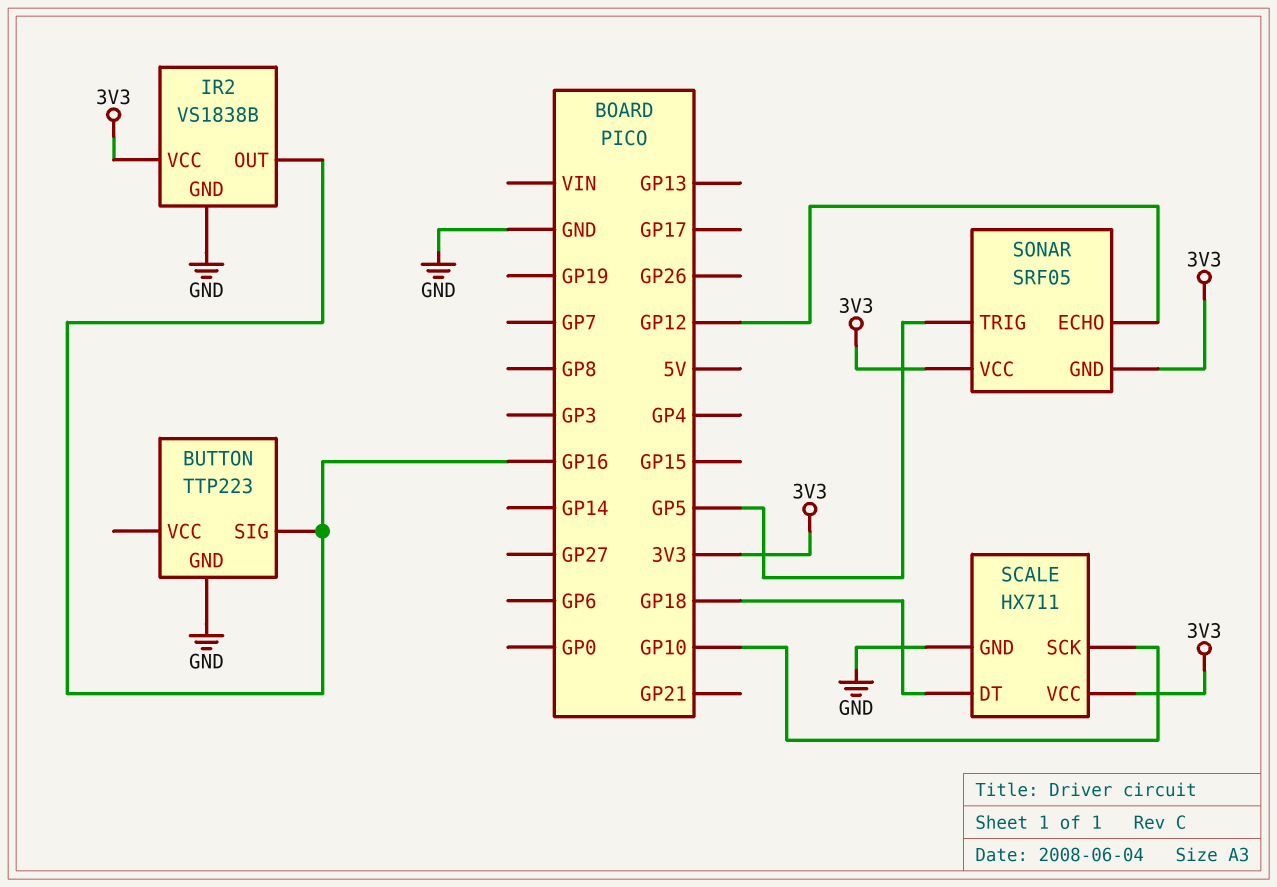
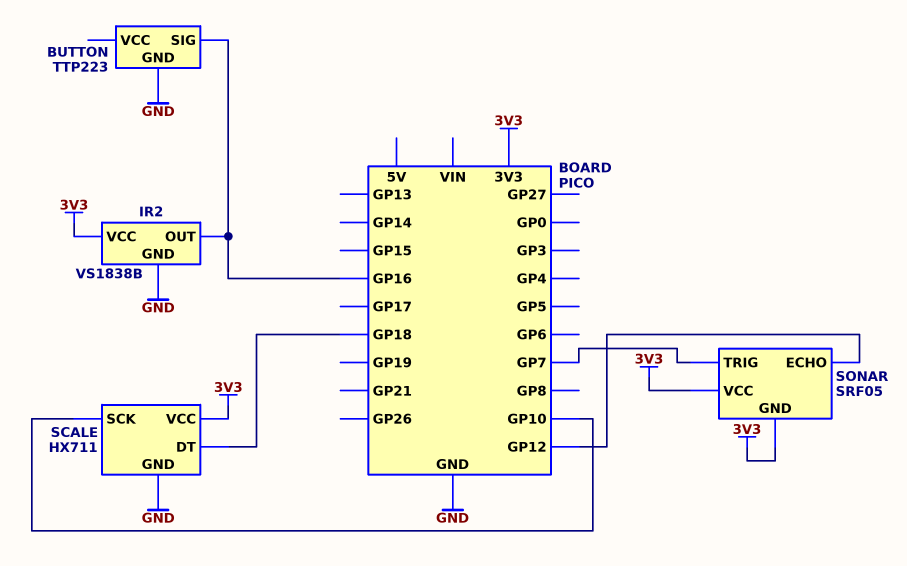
SONAR pin TRIG: GP5 -> GP7

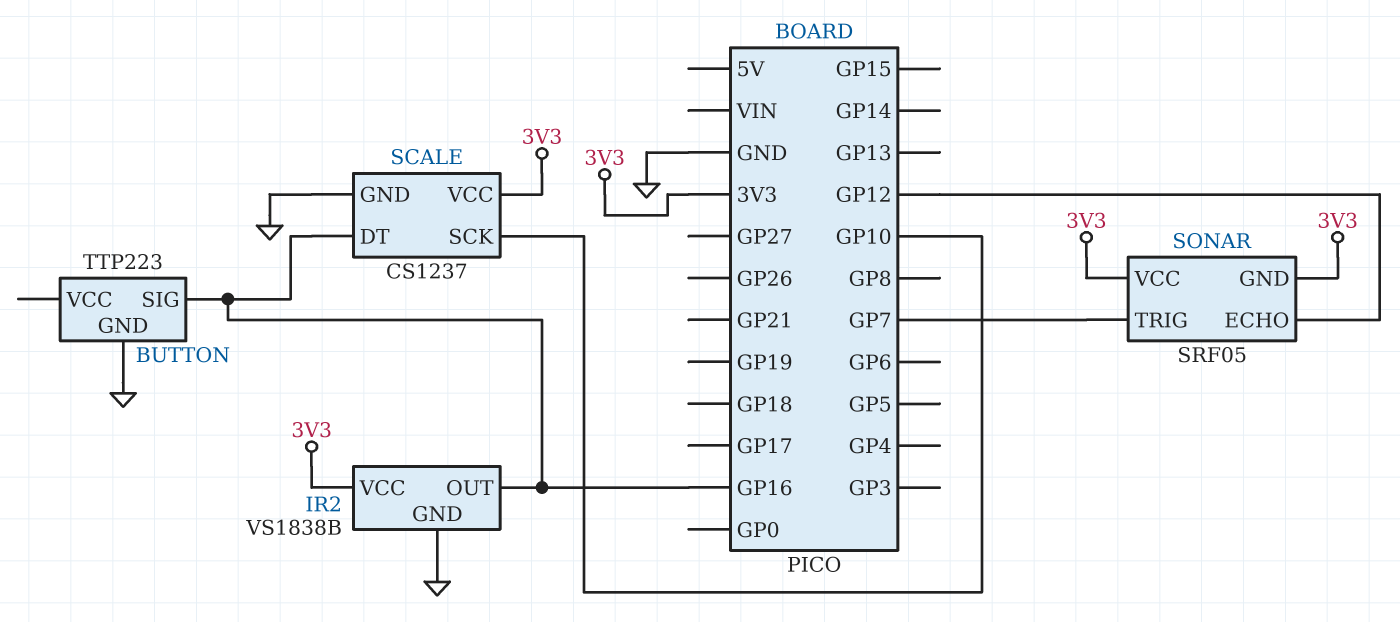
SCALE: HX711 -> CS1237
SCALE pin DT: GP18 -> GP16

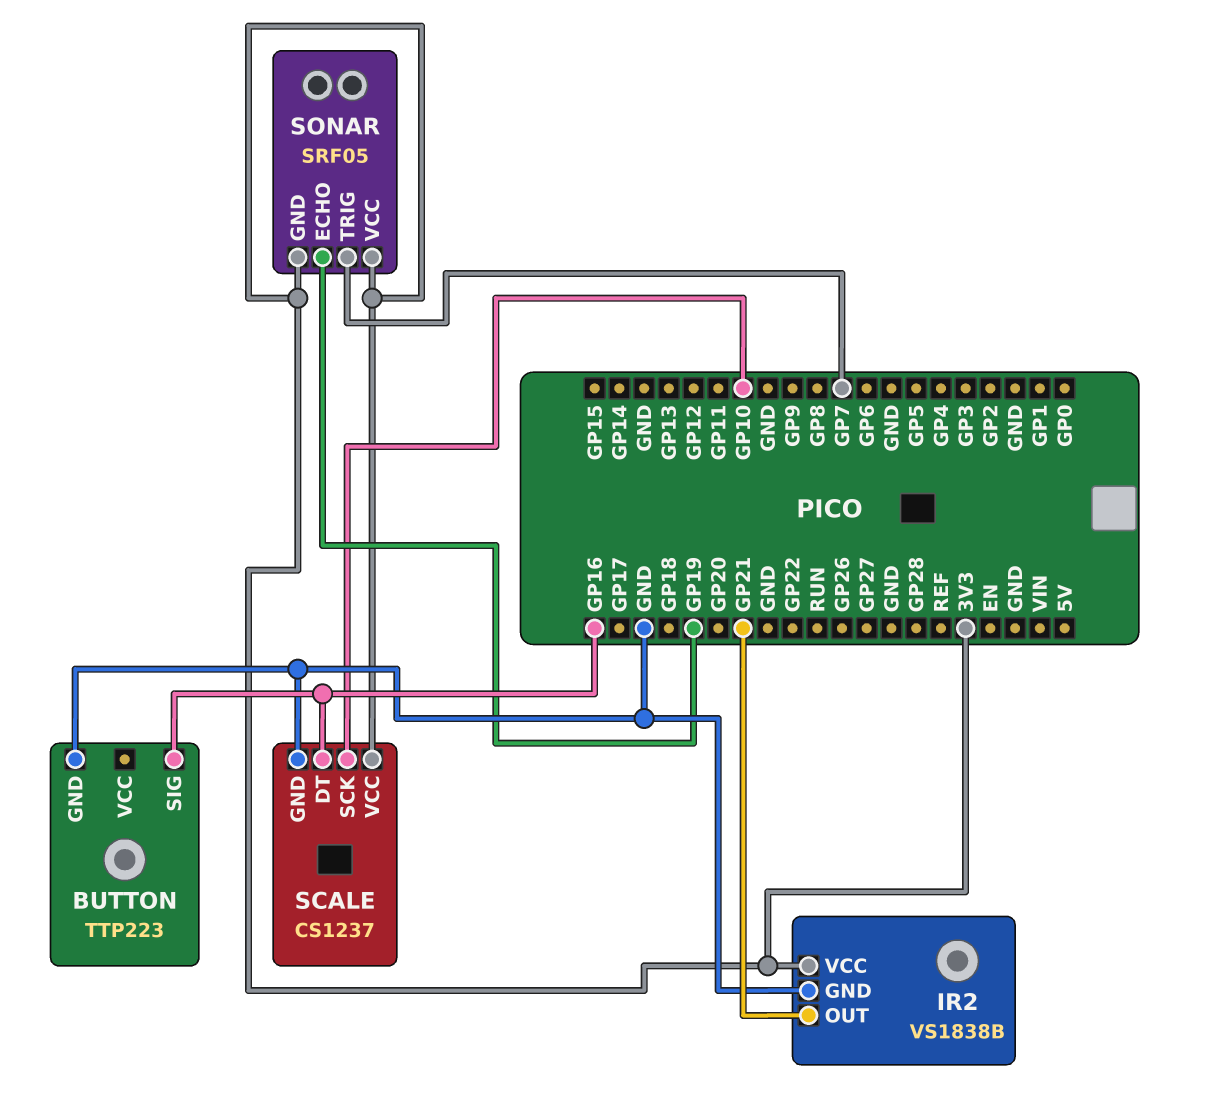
IR2 pin OUT: GP16 -> GP21
SONAR pin ECHO: GP12 -> GP19

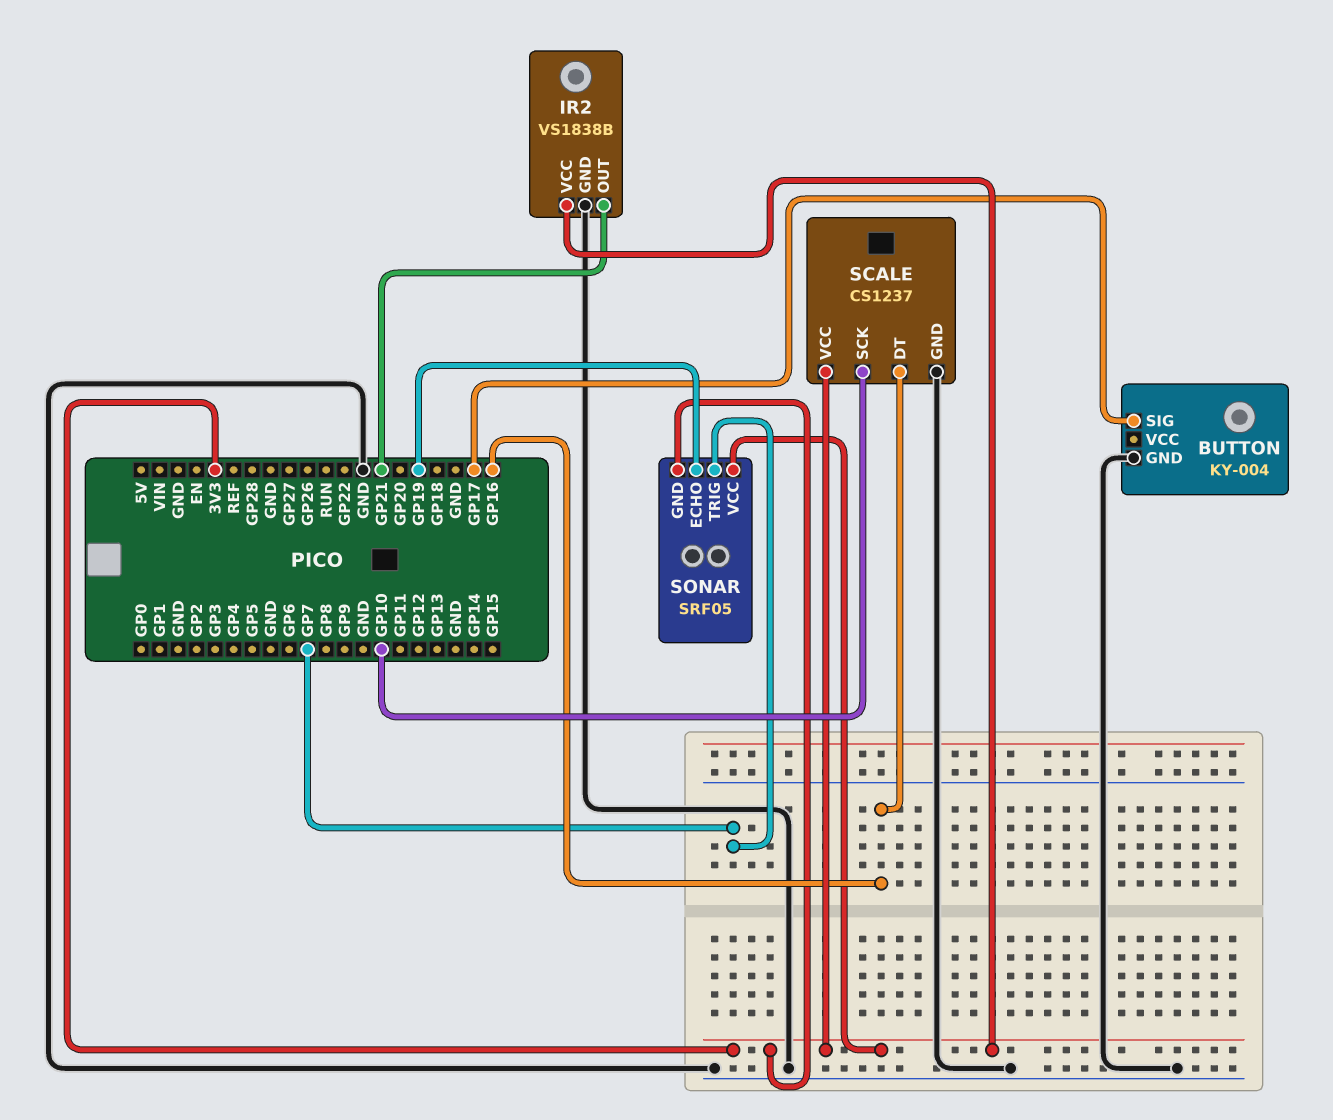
BUTTON: TTP223 -> KY-004
BUTTON pin SIG: GP16 -> GP17

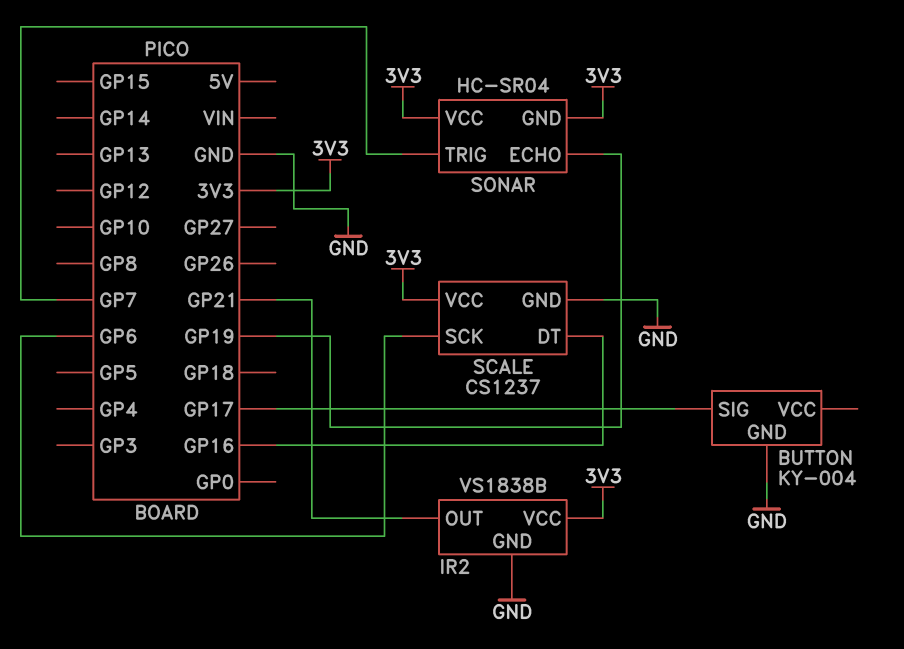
SCALE pin SCK: GP10 -> GP6
SONAR: SRF05 -> HC-SR04

